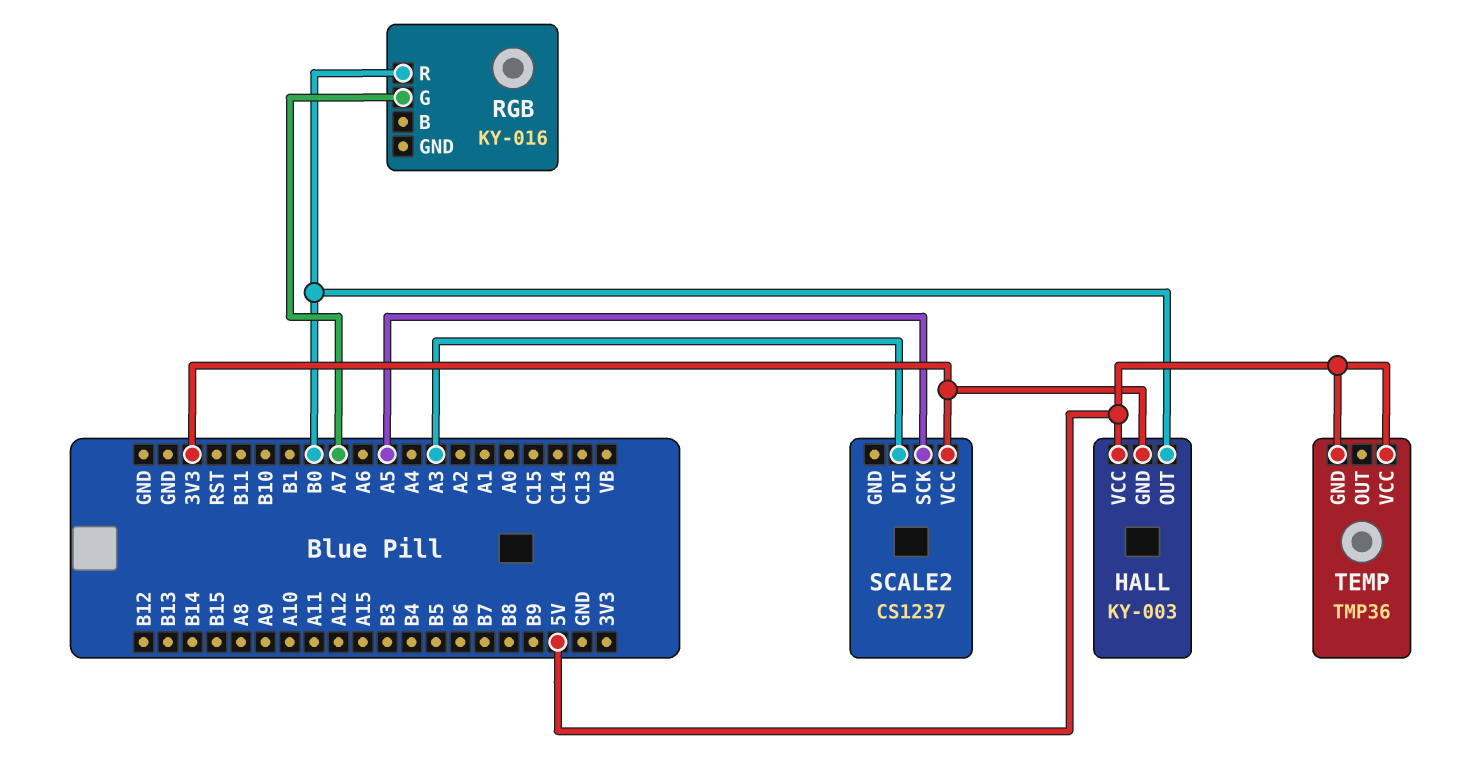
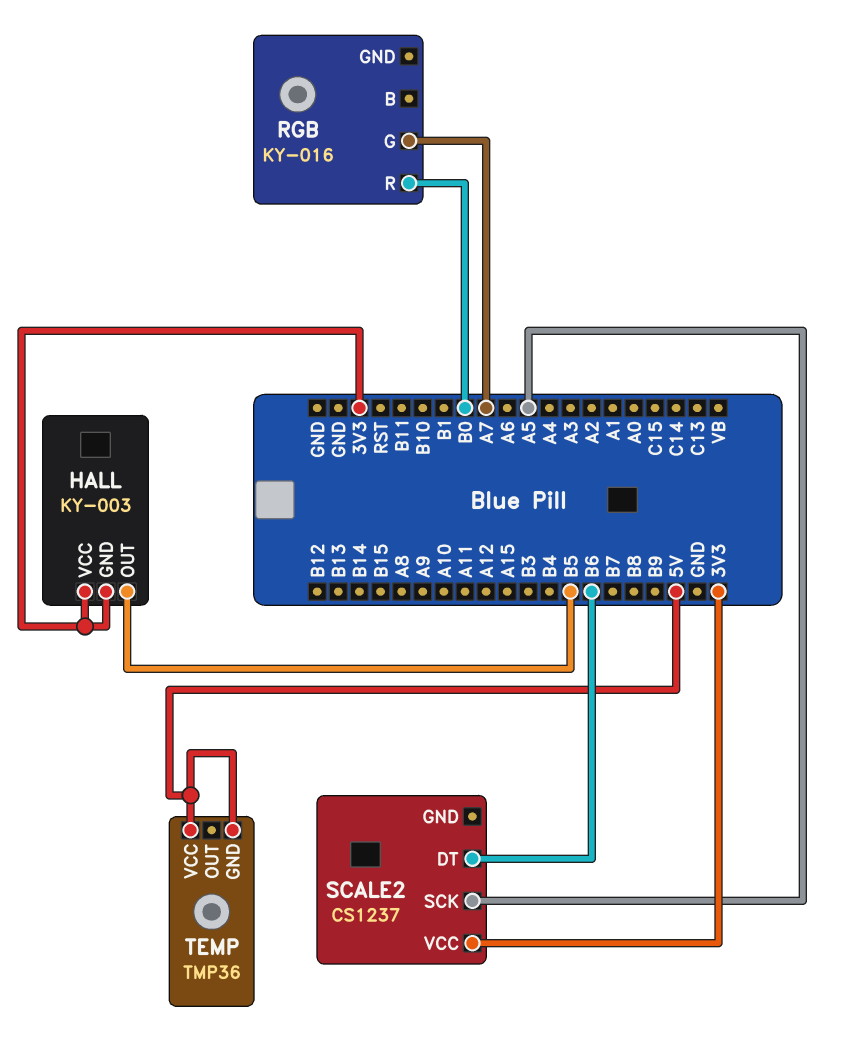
HALL pin OUT: B0 -> B5
HALL pin VCC: 5V -> 3V3
SCALE2 pin DT: A3 -> B6

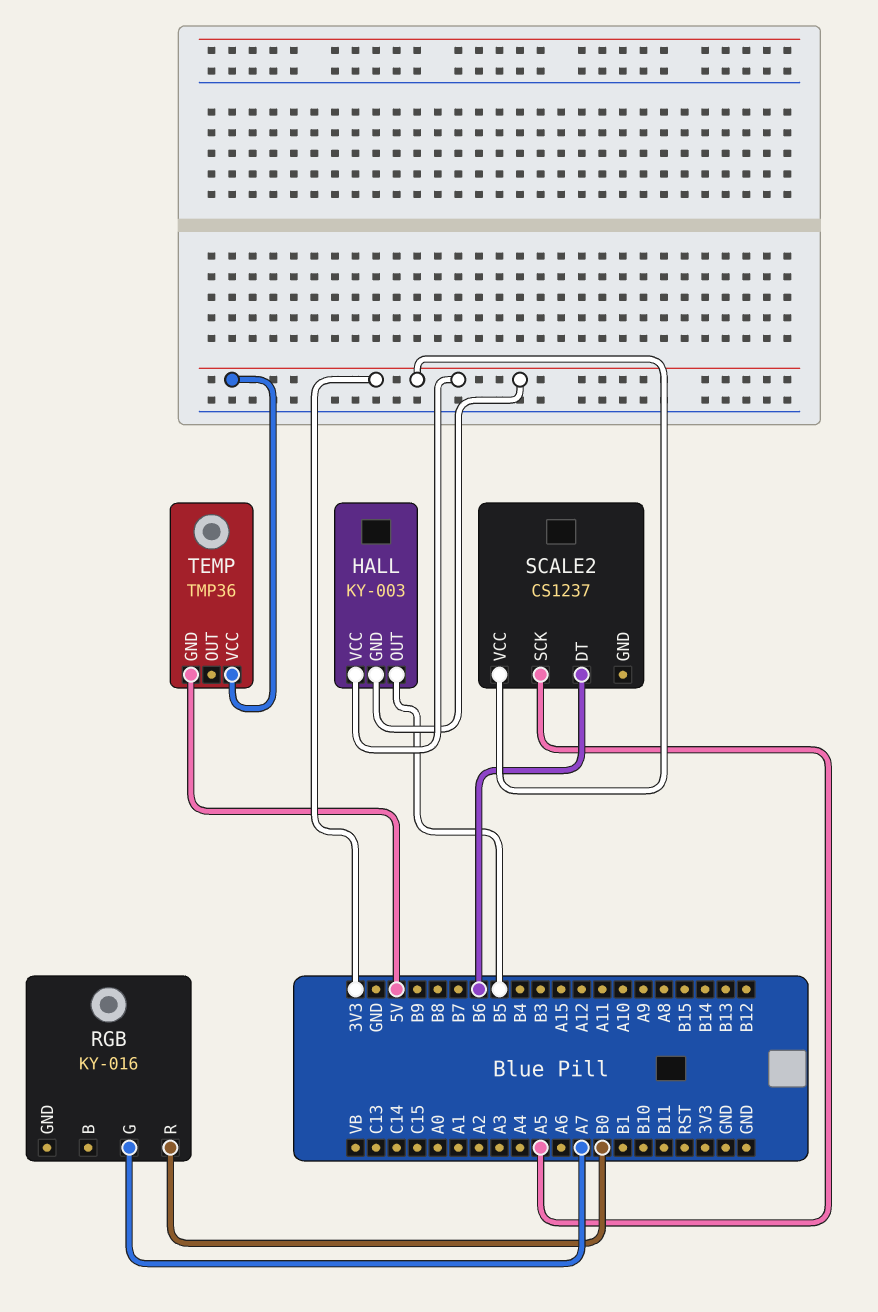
TEMP pin VCC: 5V -> 3V3

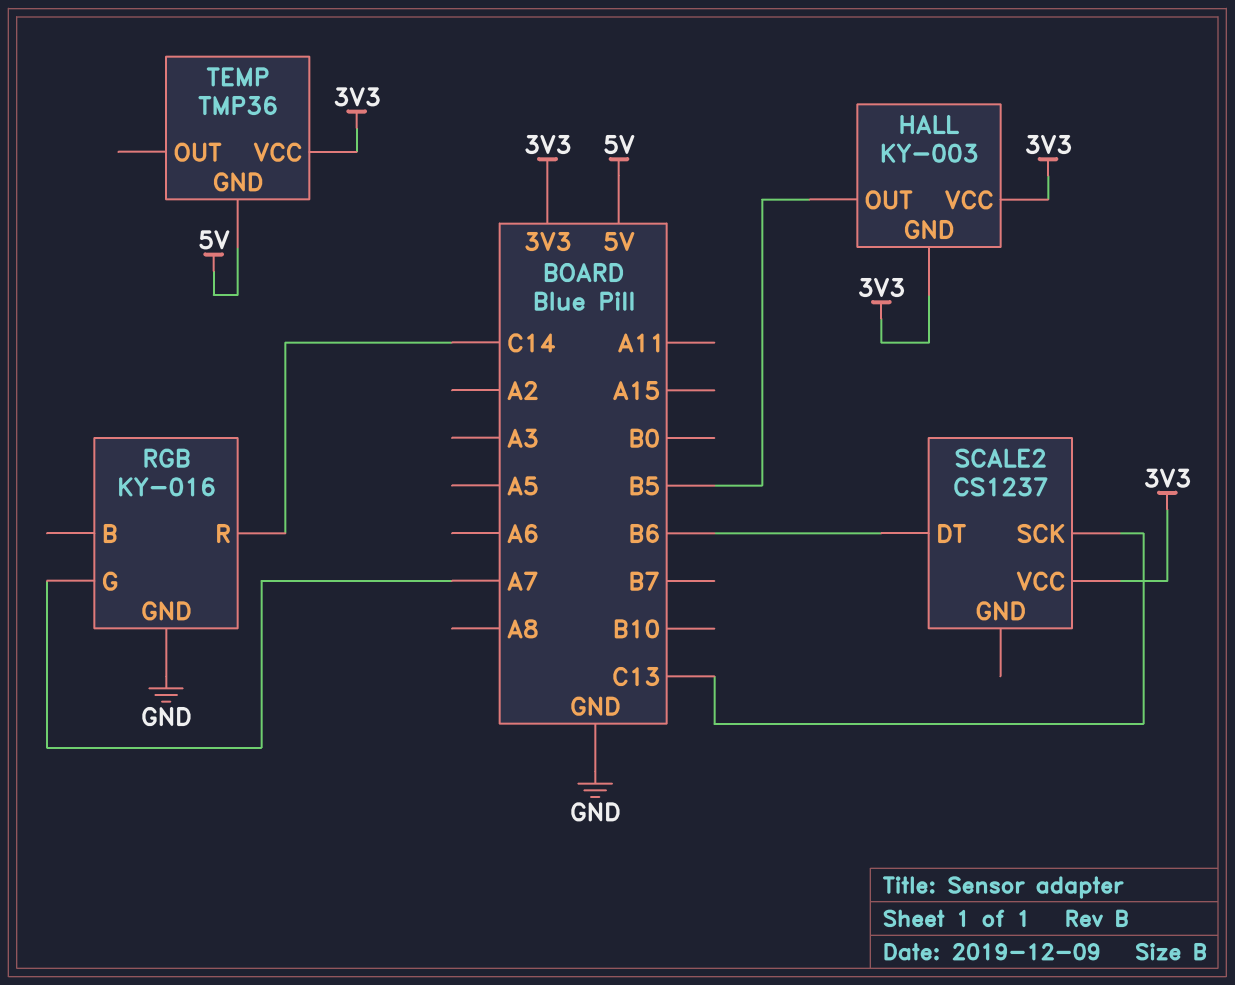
RGB pin GND: none -> GND
RGB pin R: B0 -> C14
SCALE2 pin SCK: A5 -> C13

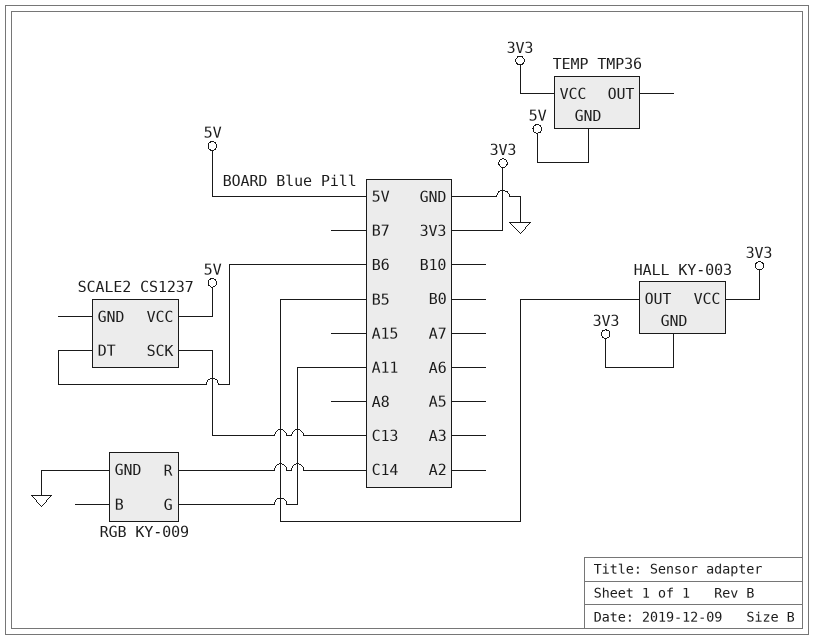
RGB: KY-016 -> KY-009
RGB pin G: A7 -> A11
SCALE2 pin VCC: 3V3 -> 5V

